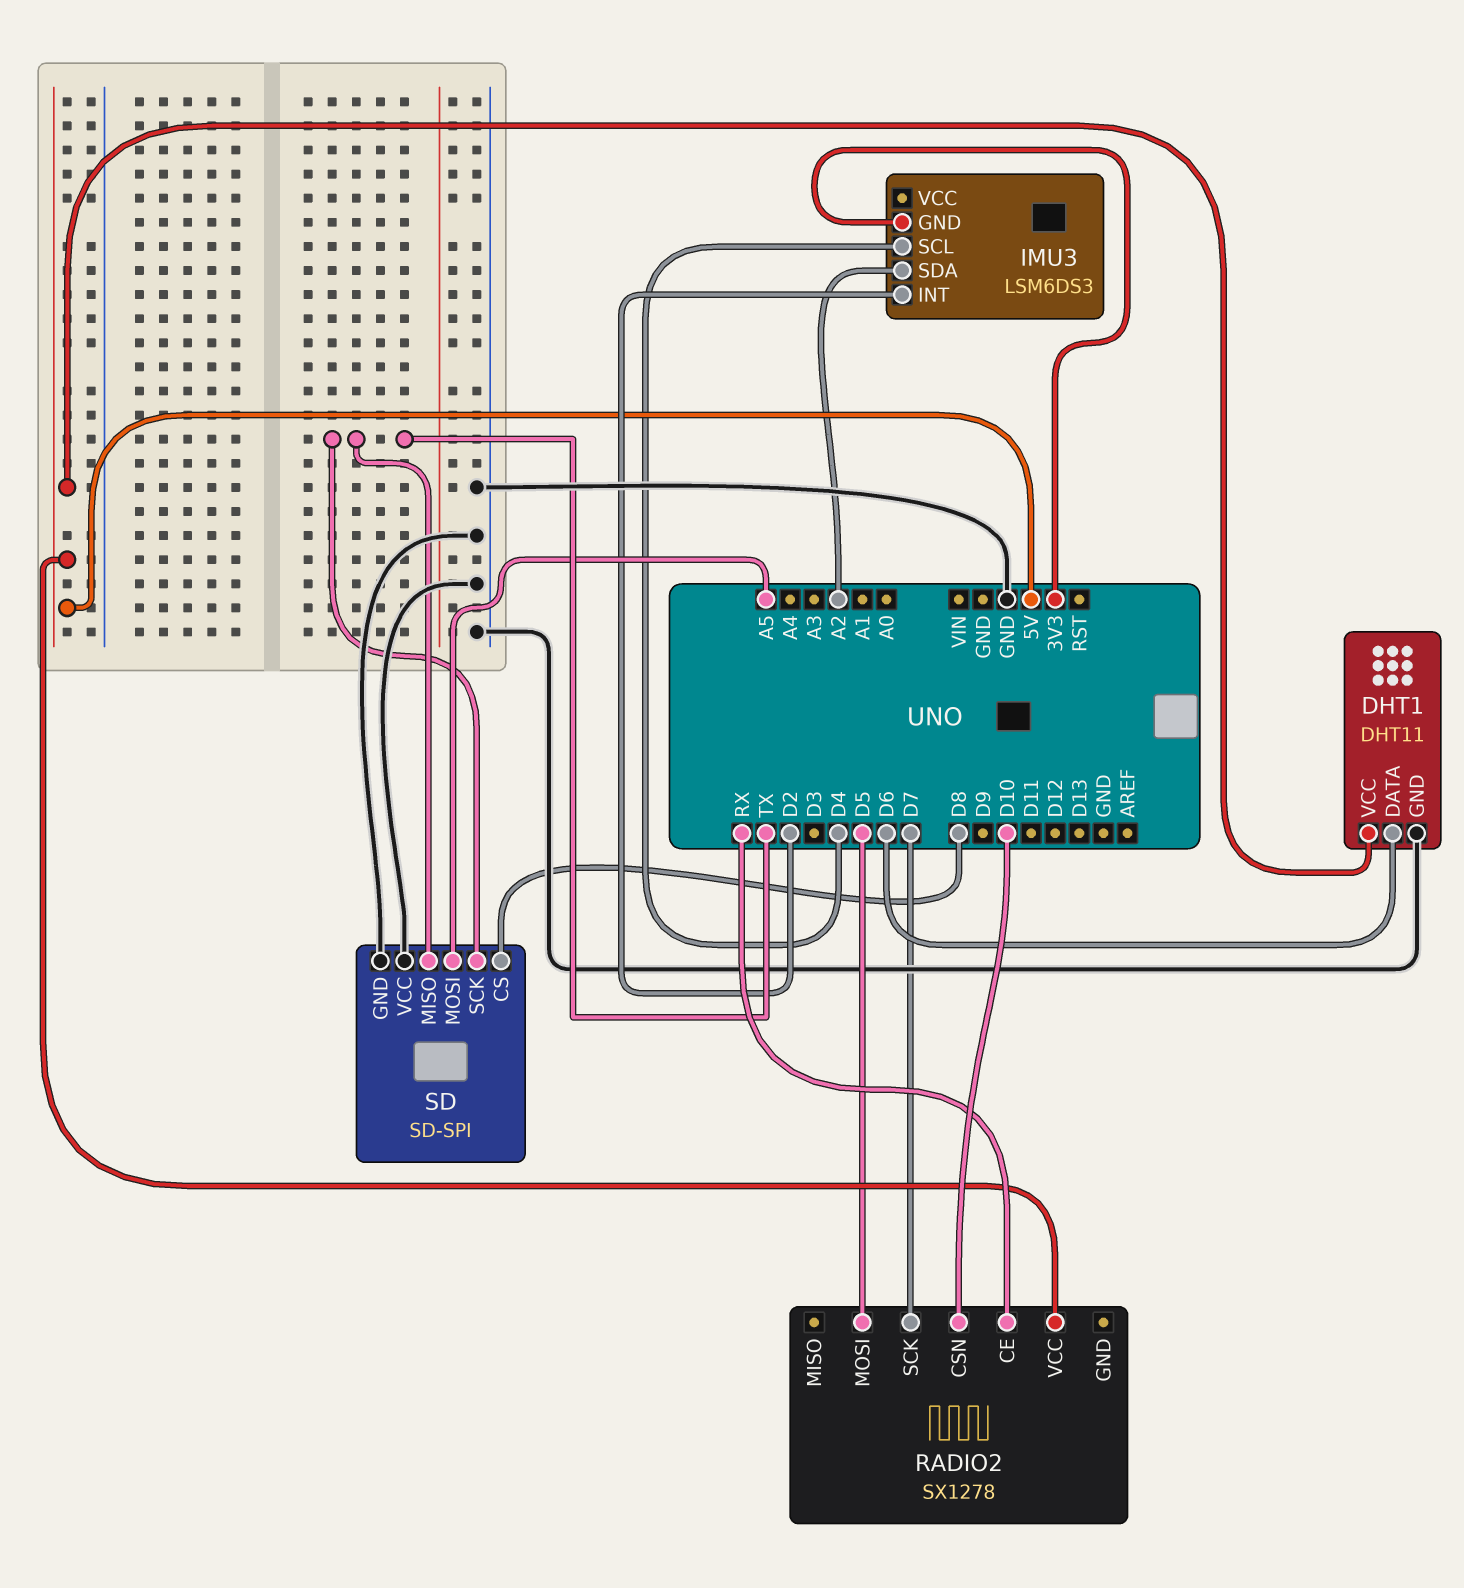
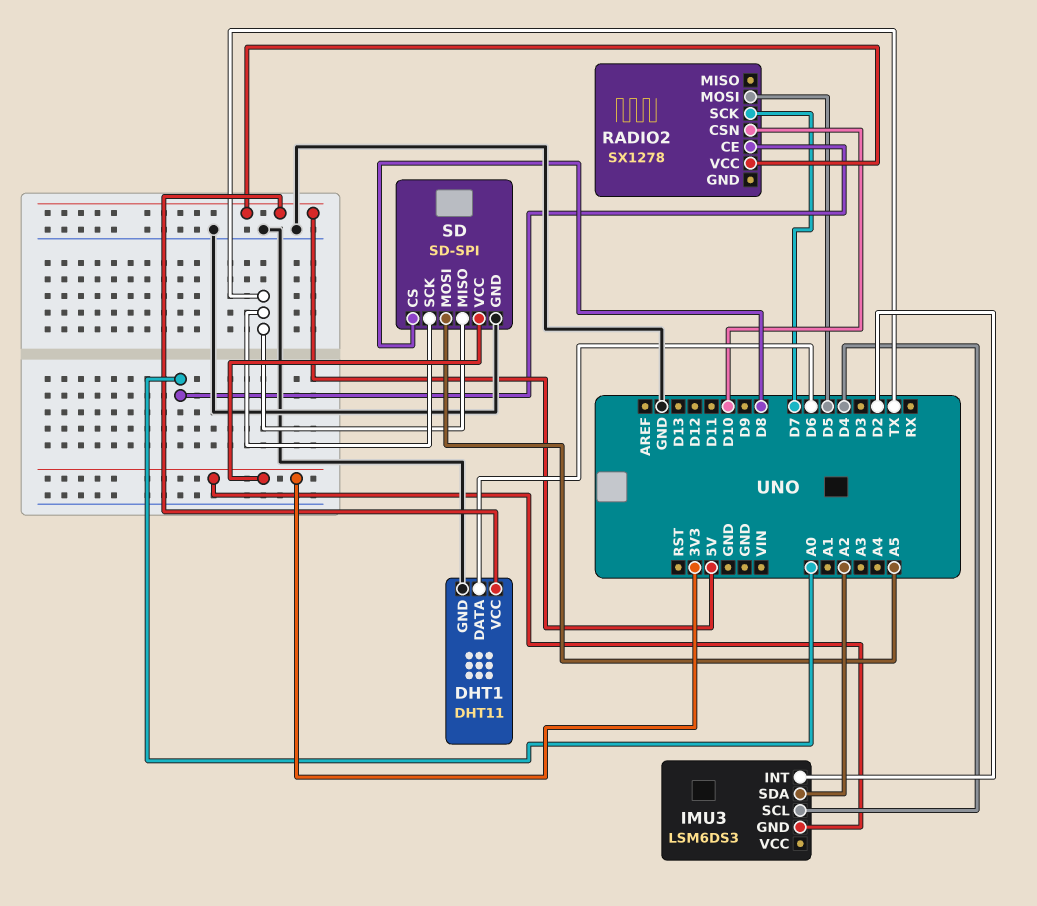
RADIO2 pin CE: RX -> A0
SD pin VCC: GND -> 3V3

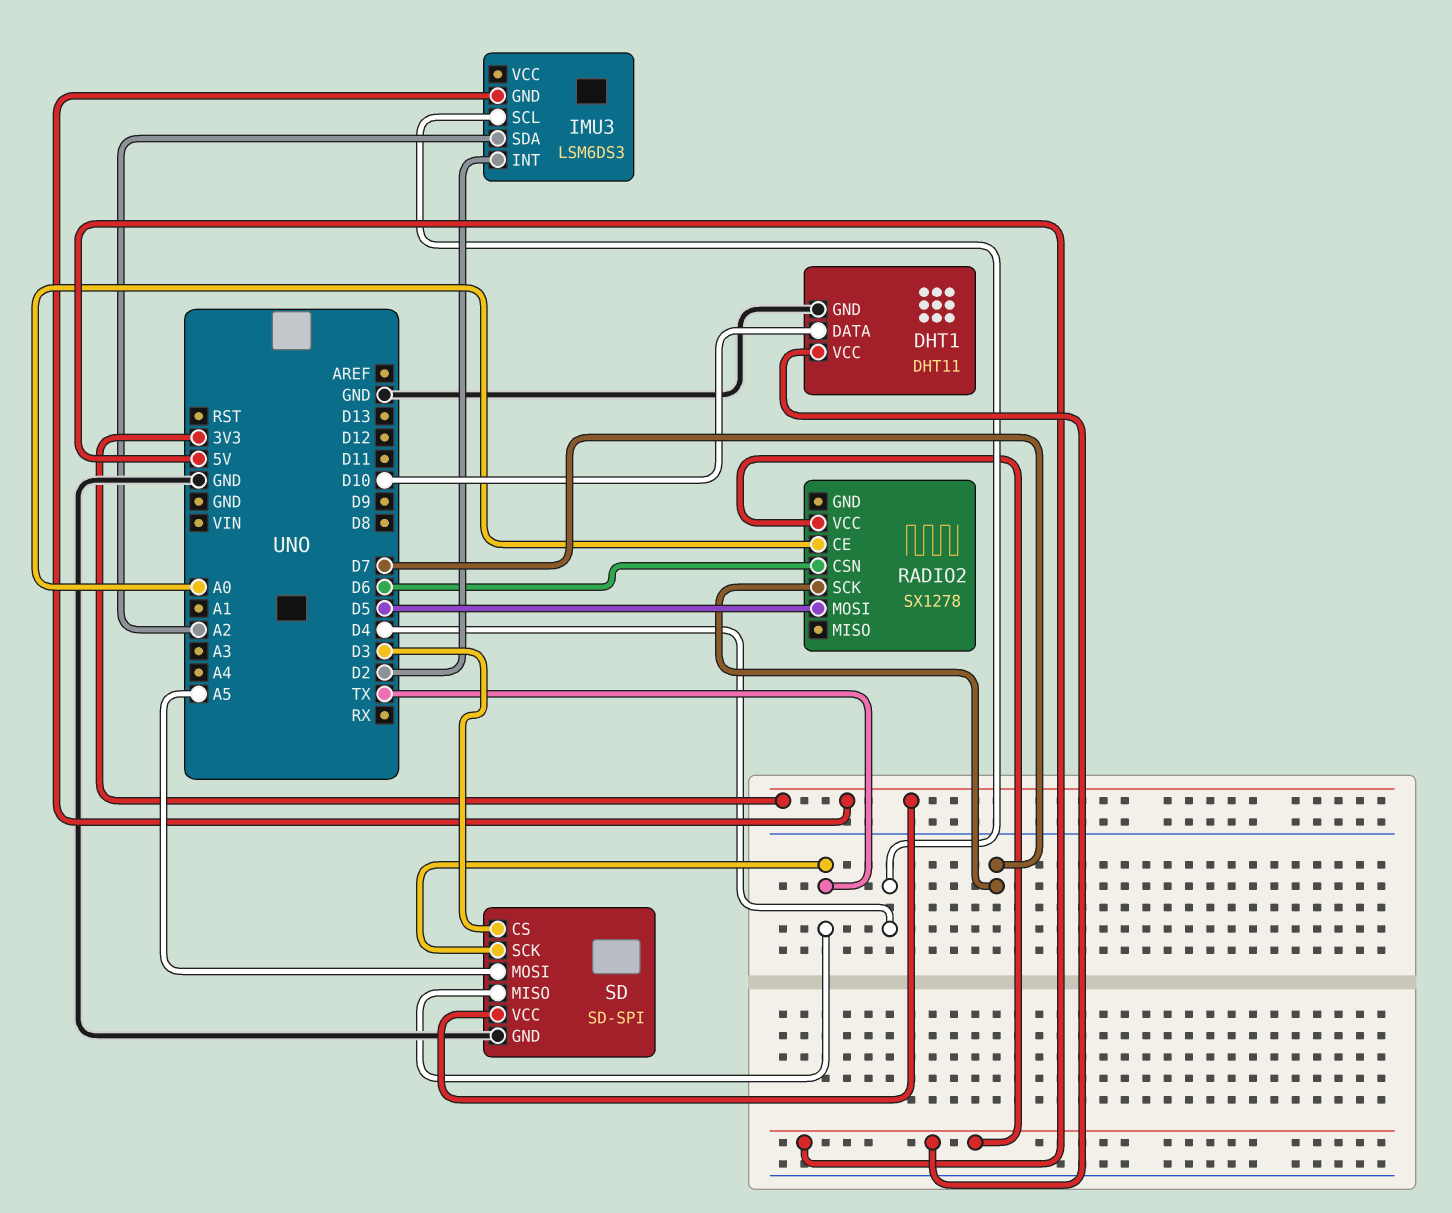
DHT1 pin DATA: D6 -> D10
RADIO2 pin CSN: D10 -> D6
SD pin CS: D8 -> D3

